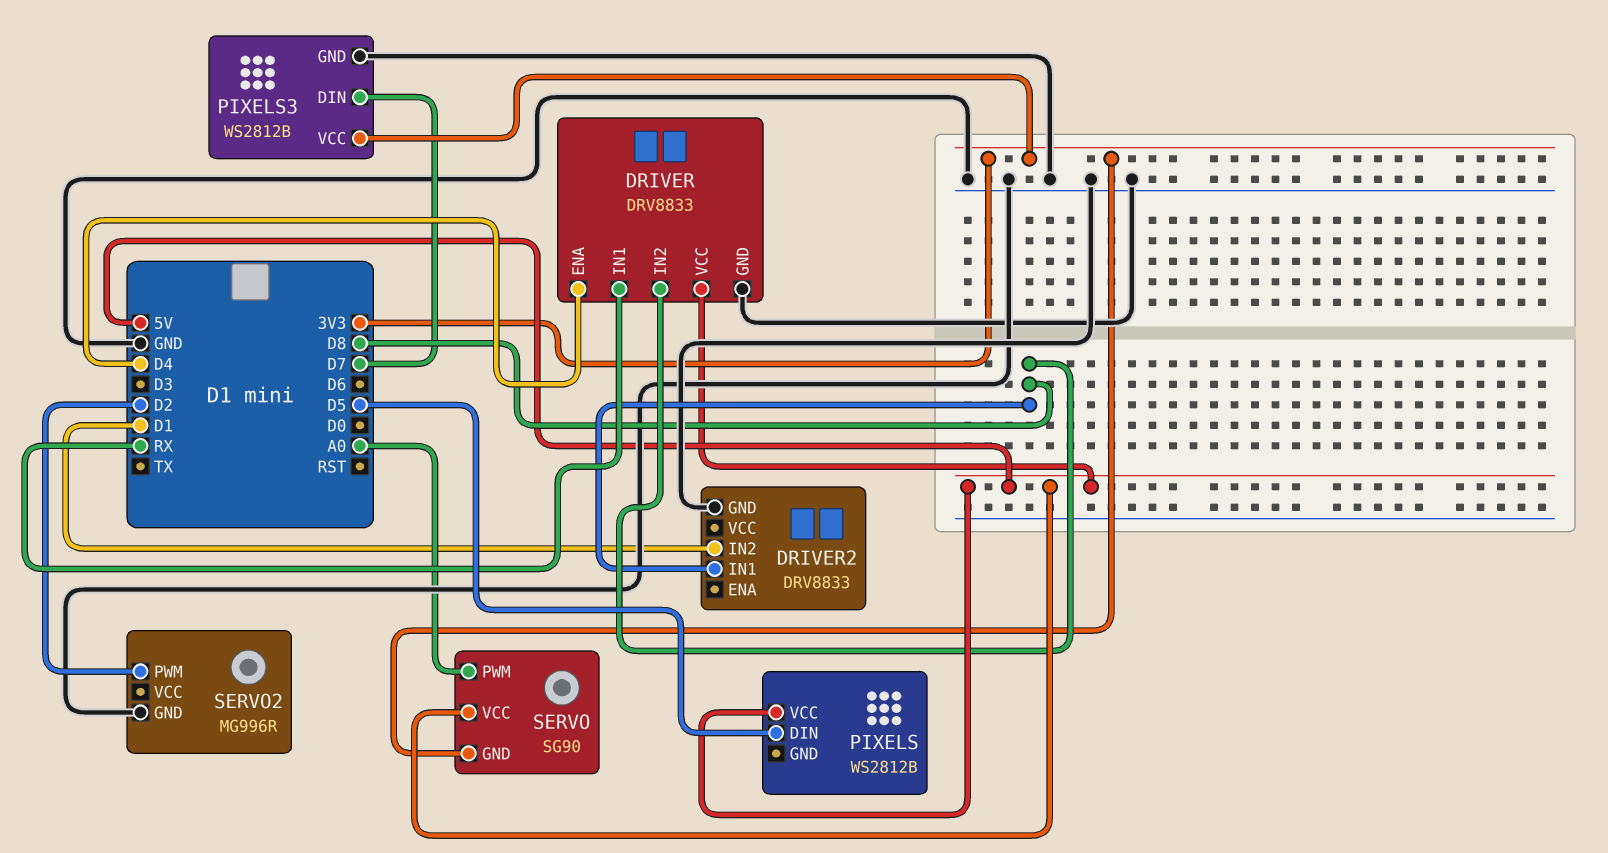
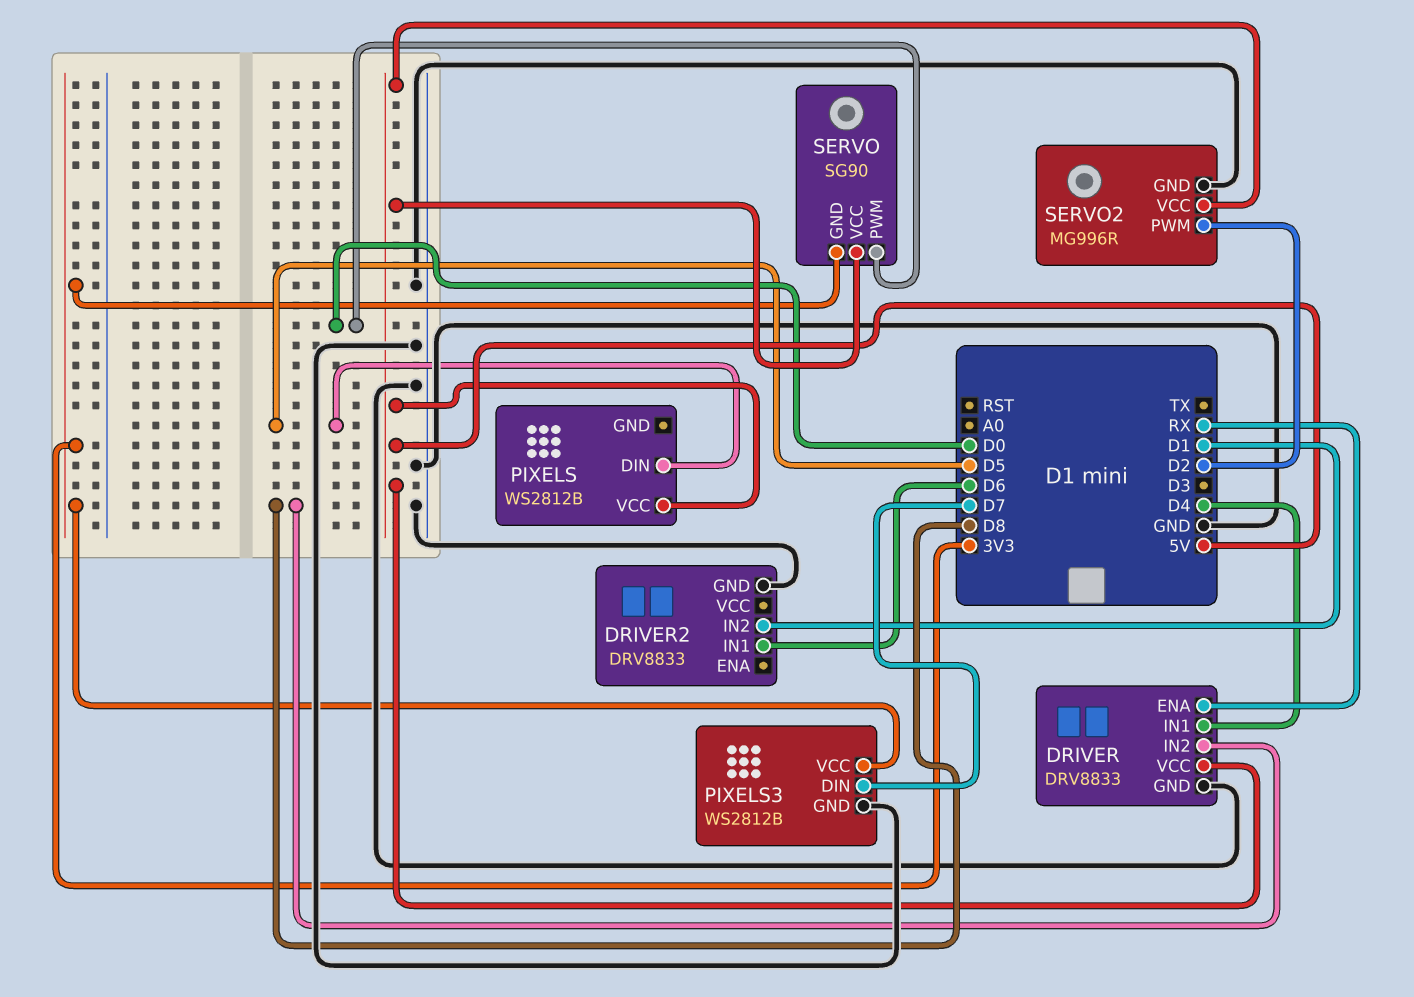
DRIVER pin ENA: D4 -> RX
DRIVER pin IN1: RX -> D4
DRIVER2 pin IN1: D8 -> D6
SERVO pin PWM: A0 -> D0
SERVO2 pin VCC: none -> 5V

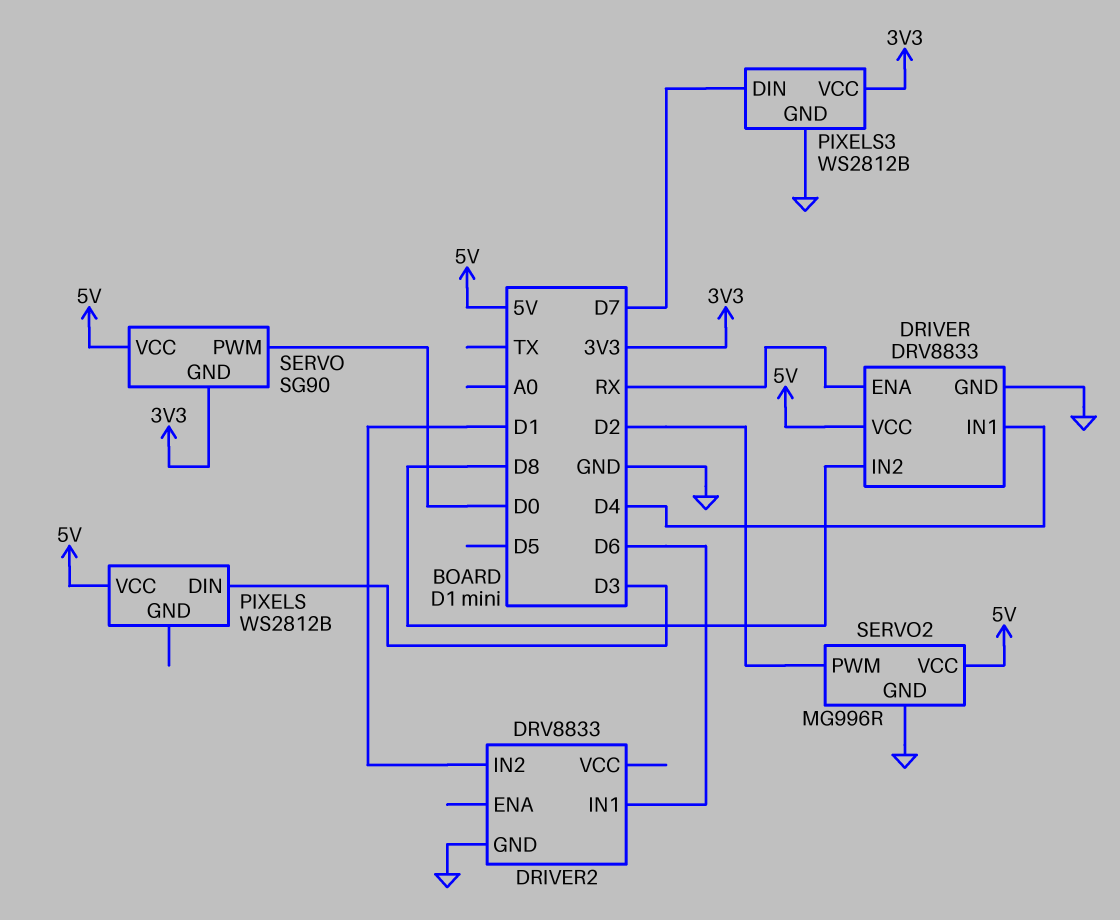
PIXELS pin DIN: D5 -> D3

